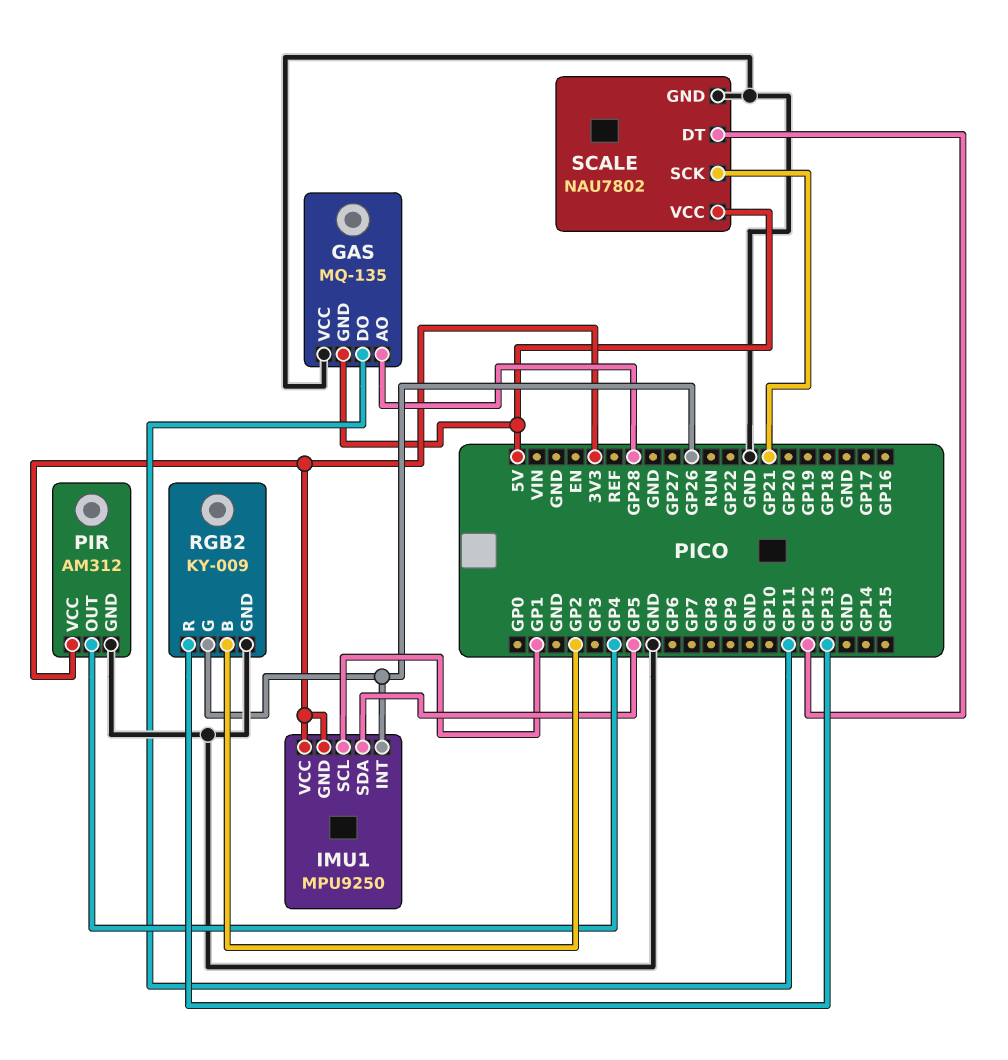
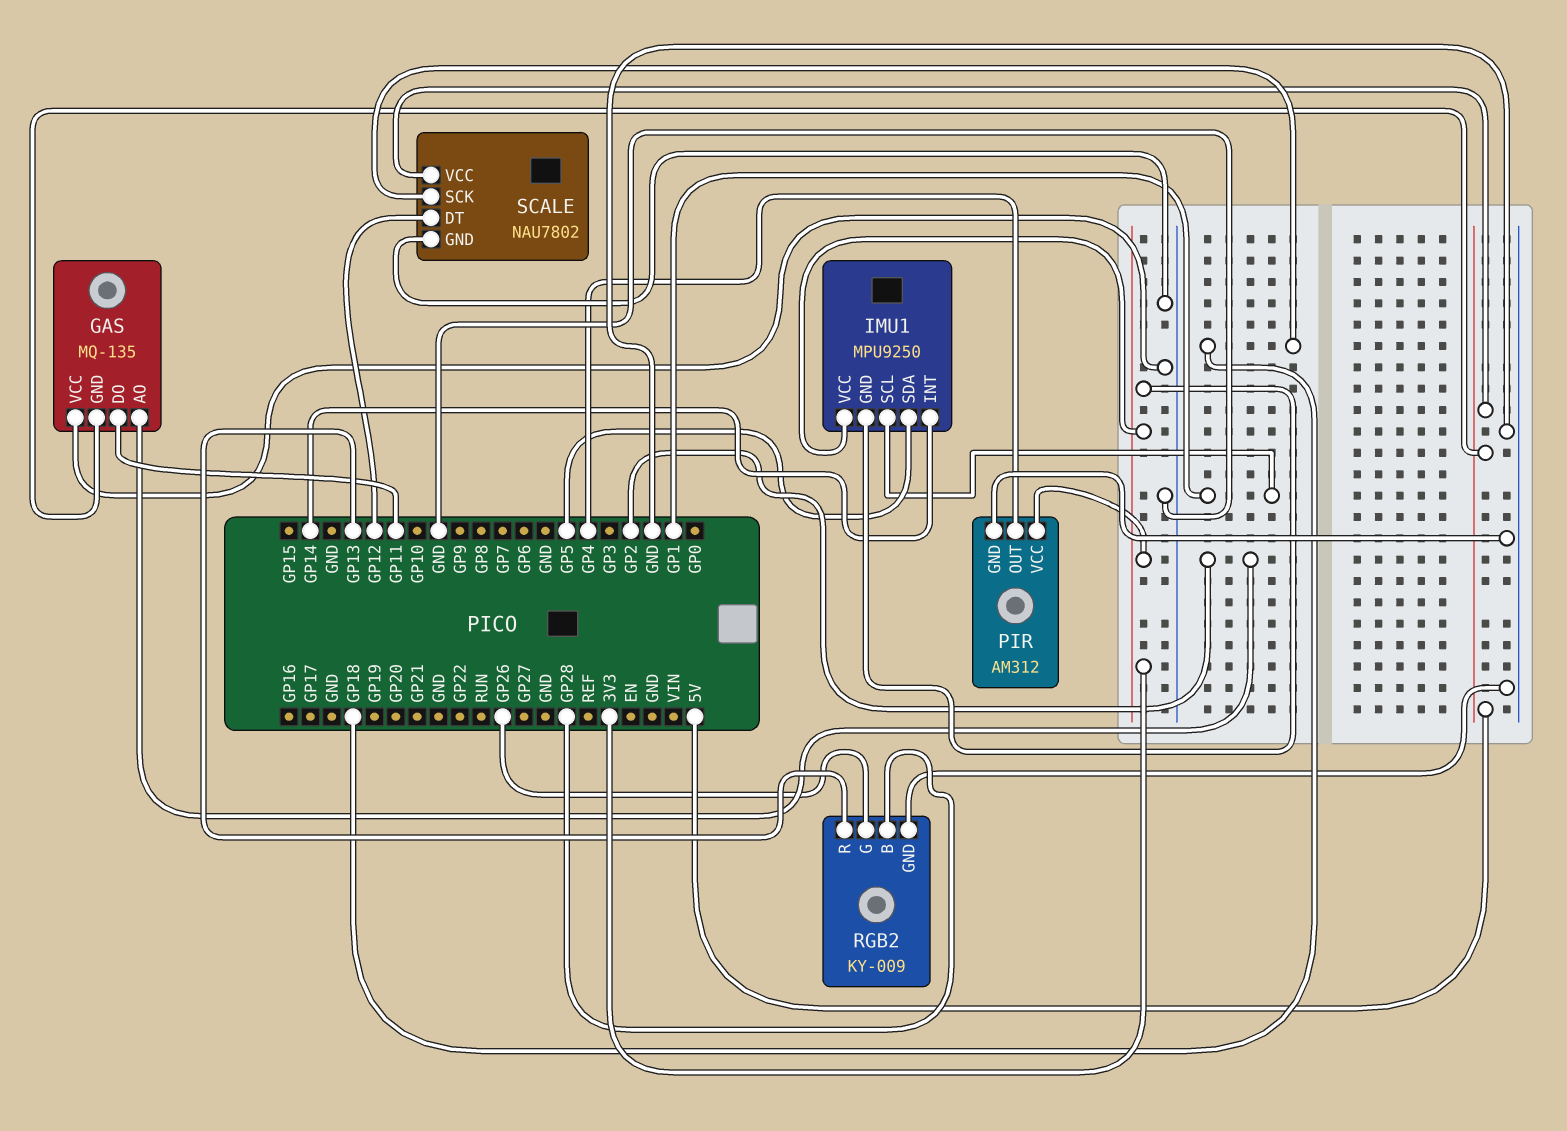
GAS pin AO: GP28 -> GP2
IMU1 pin INT: GP26 -> GP14
RGB2 pin B: GP2 -> GP28
SCALE pin SCK: GP21 -> GP18

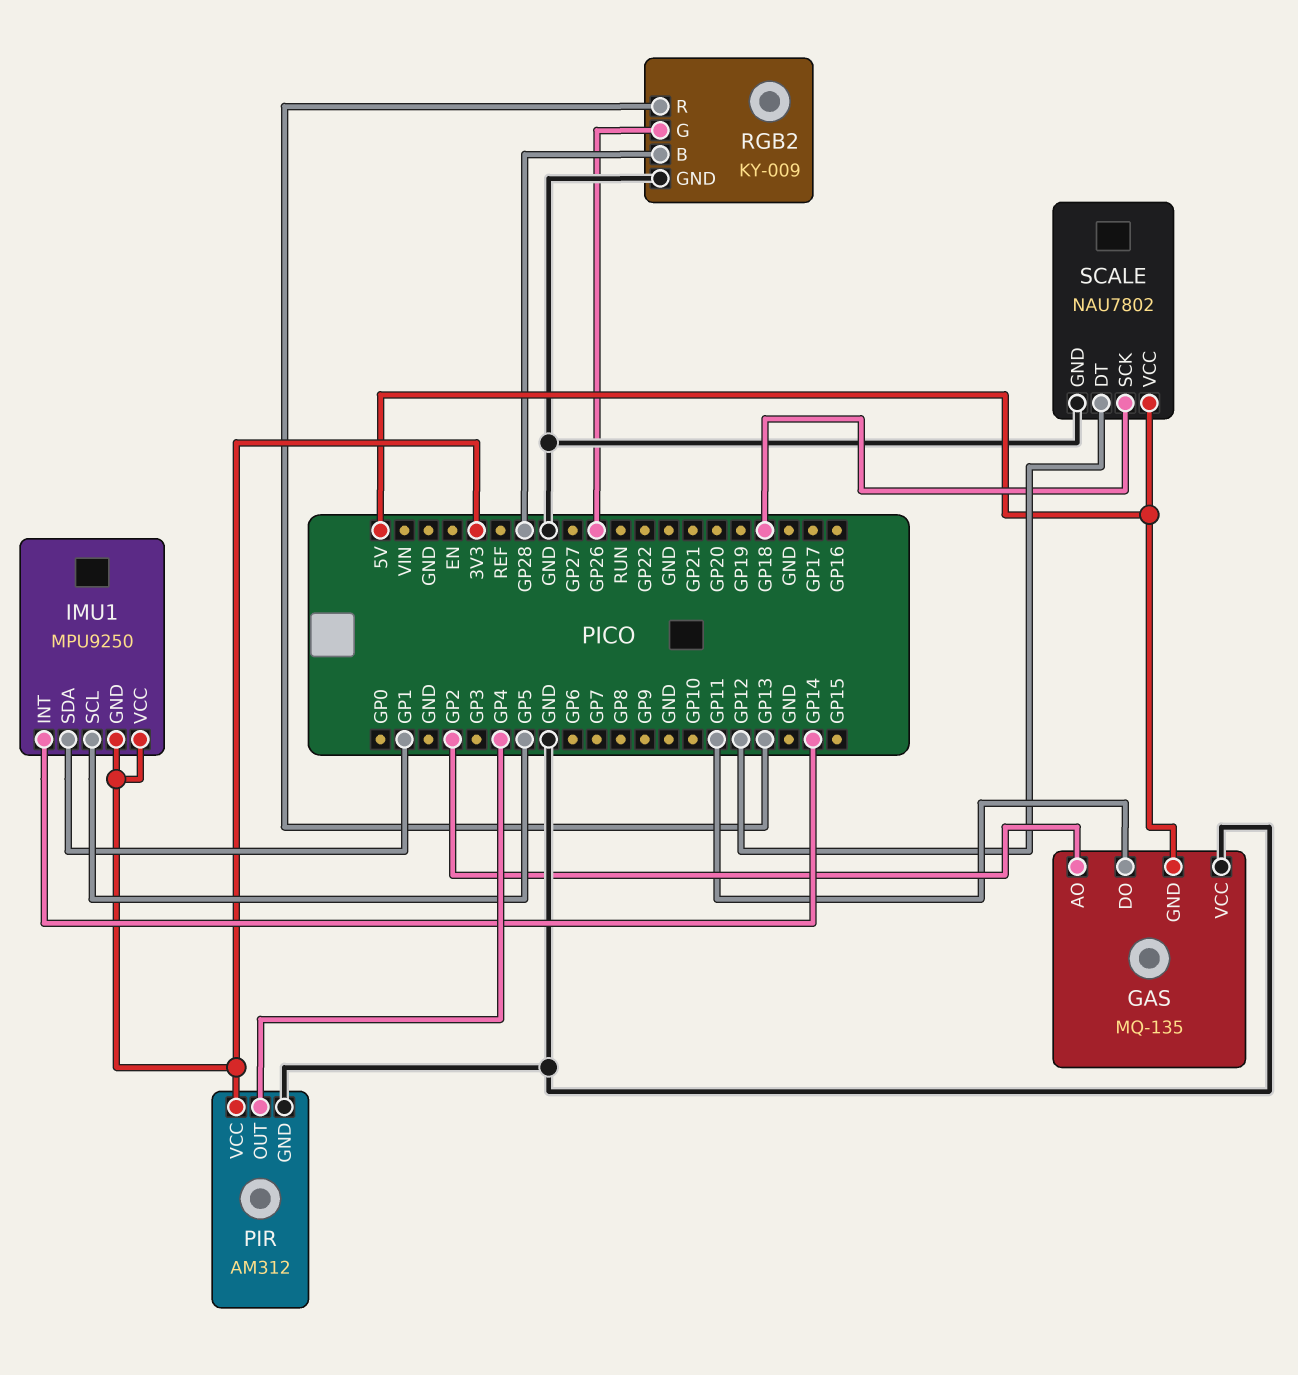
IMU1 pin SCL: GP1 -> GP5
IMU1 pin SDA: GP5 -> GP1

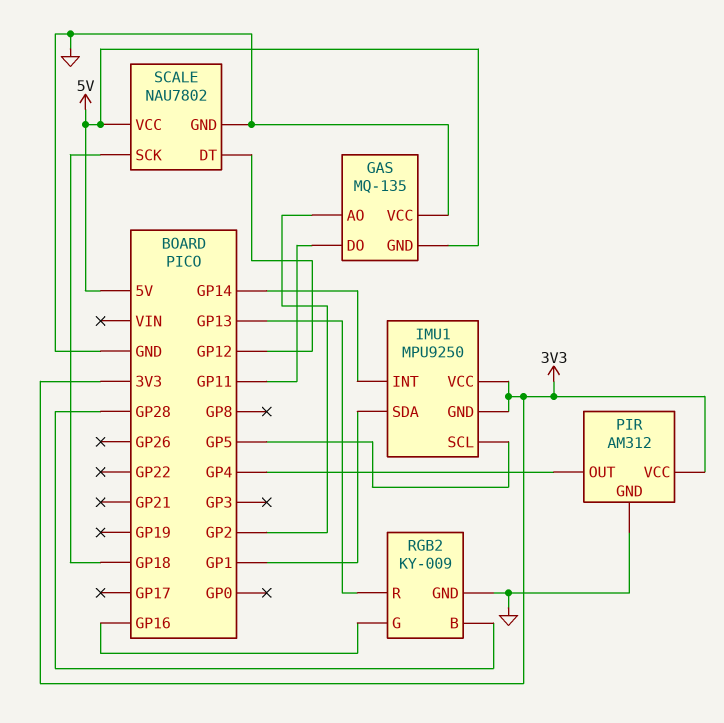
RGB2 pin G: GP26 -> GP16

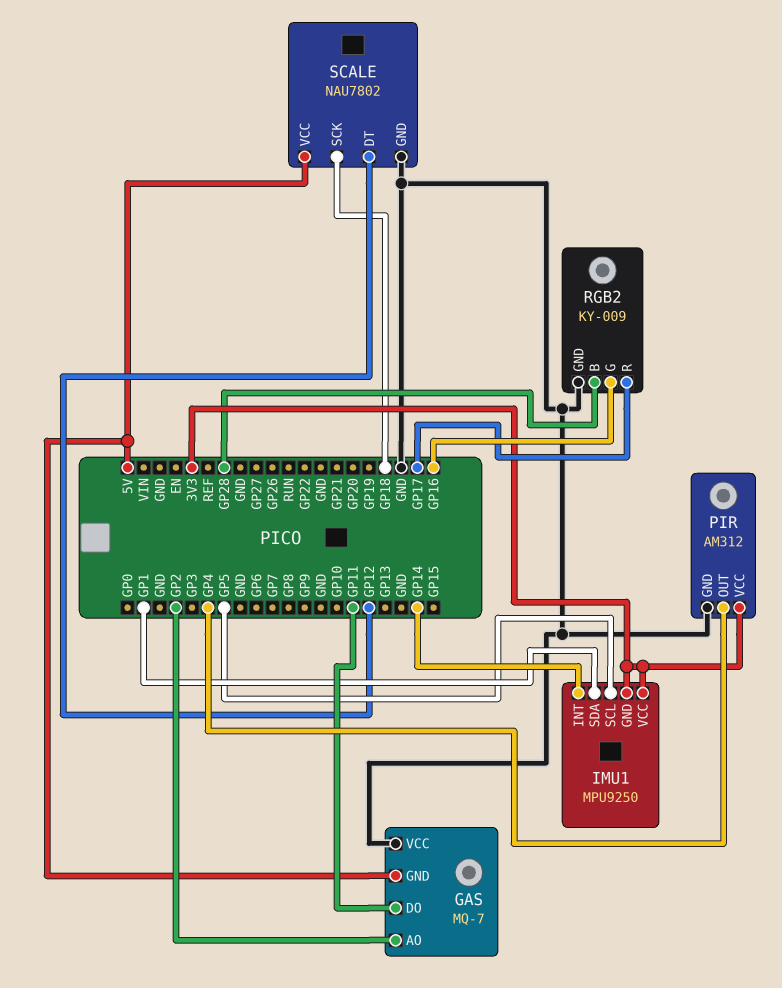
GAS: MQ-135 -> MQ-7
RGB2 pin R: GP13 -> GP17

